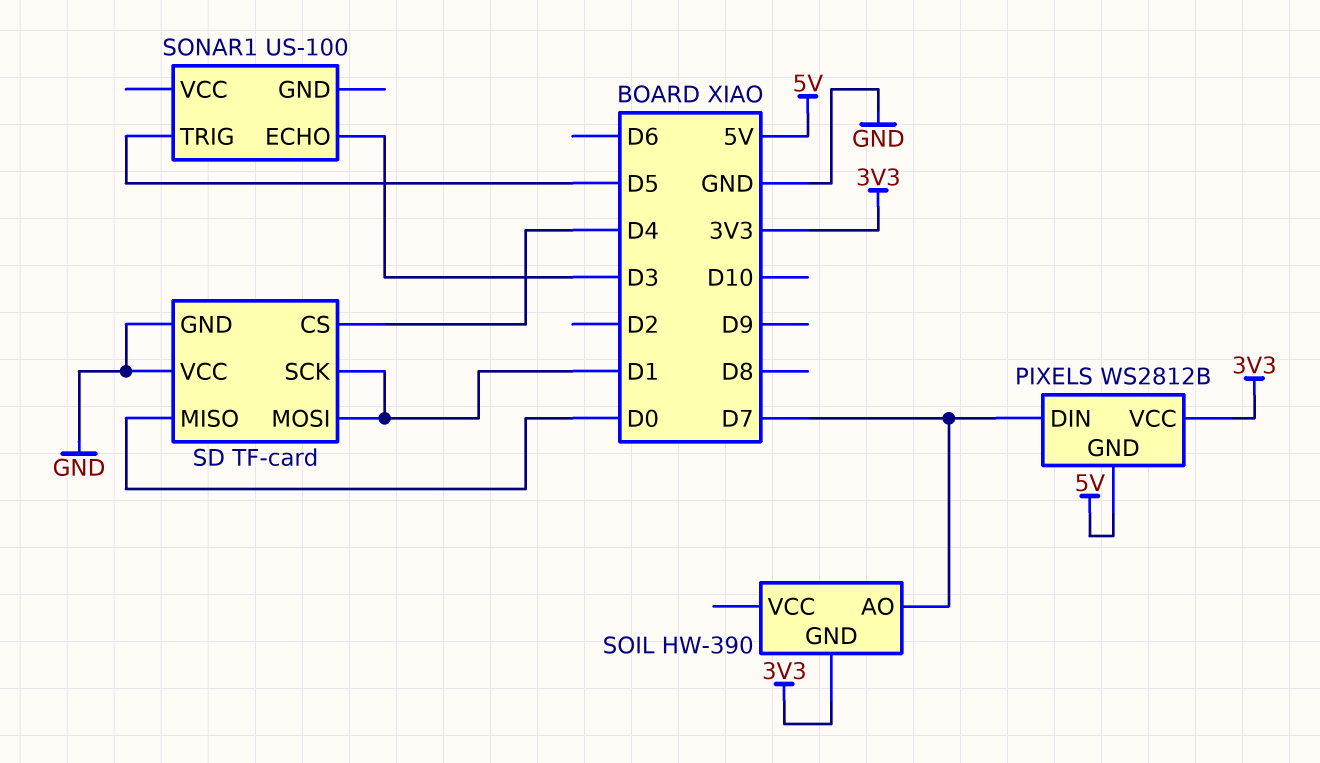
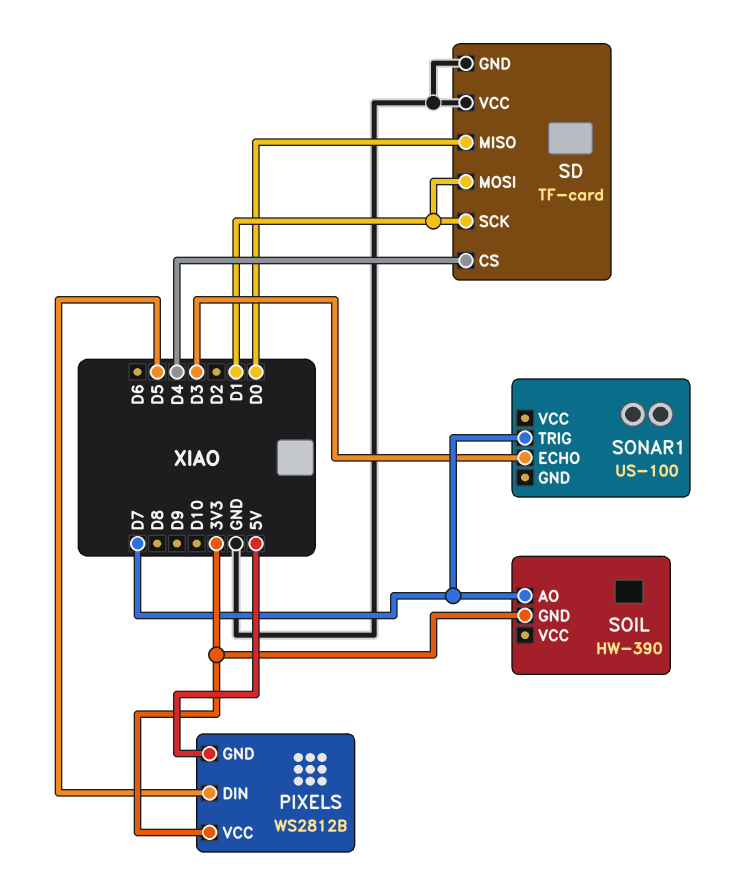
PIXELS pin DIN: D7 -> D5
SONAR1 pin TRIG: D5 -> D7

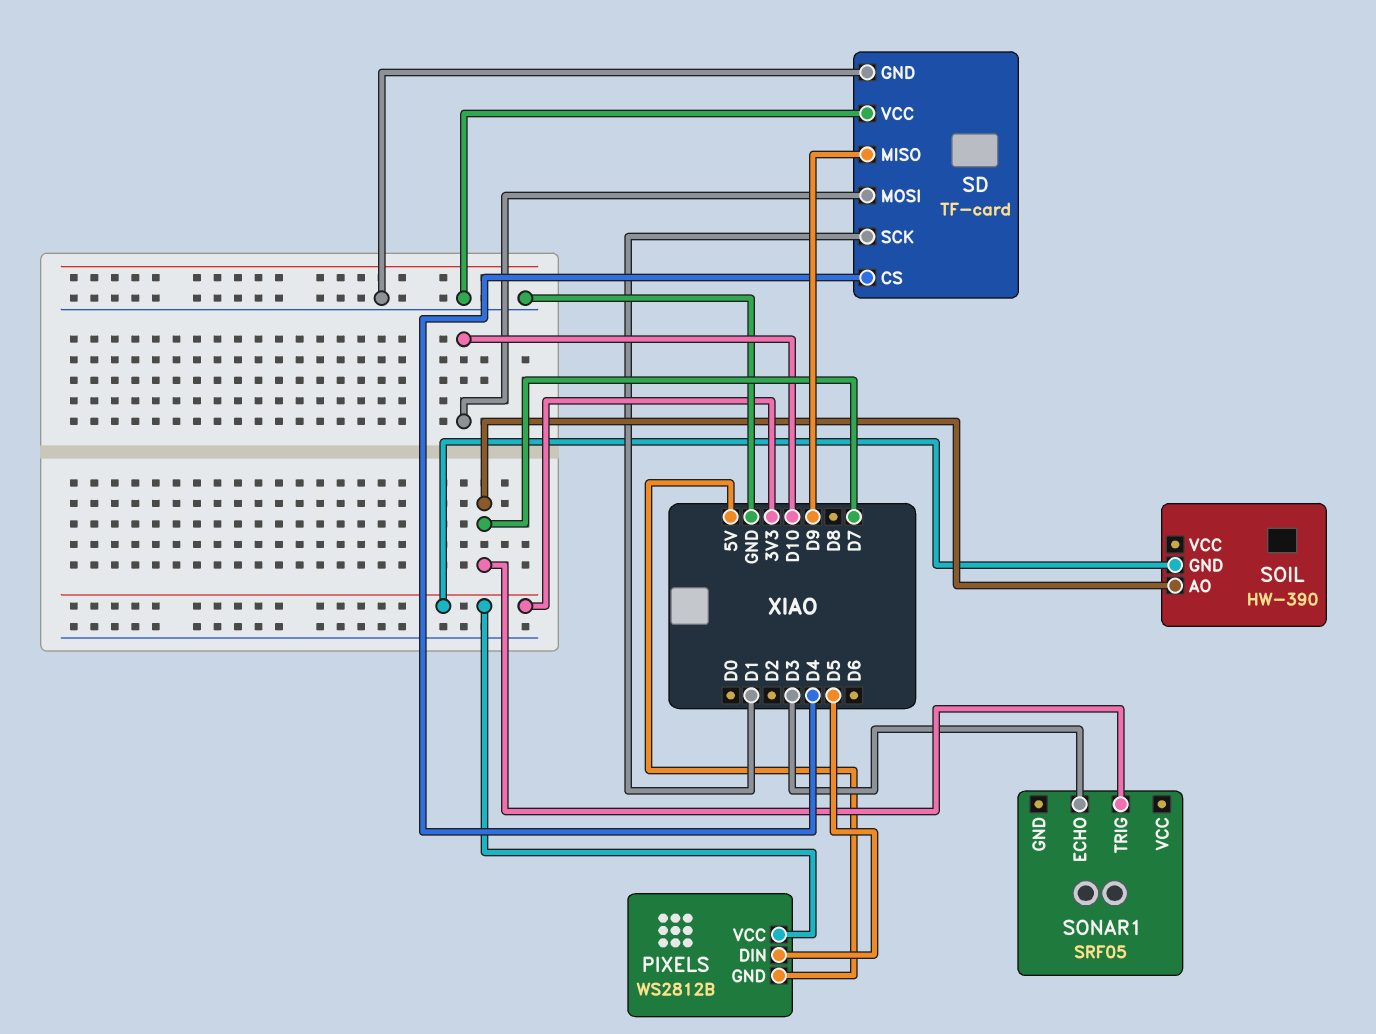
SD pin MISO: D0 -> D9
SD pin MOSI: D1 -> D10
SONAR1: US-100 -> SRF05

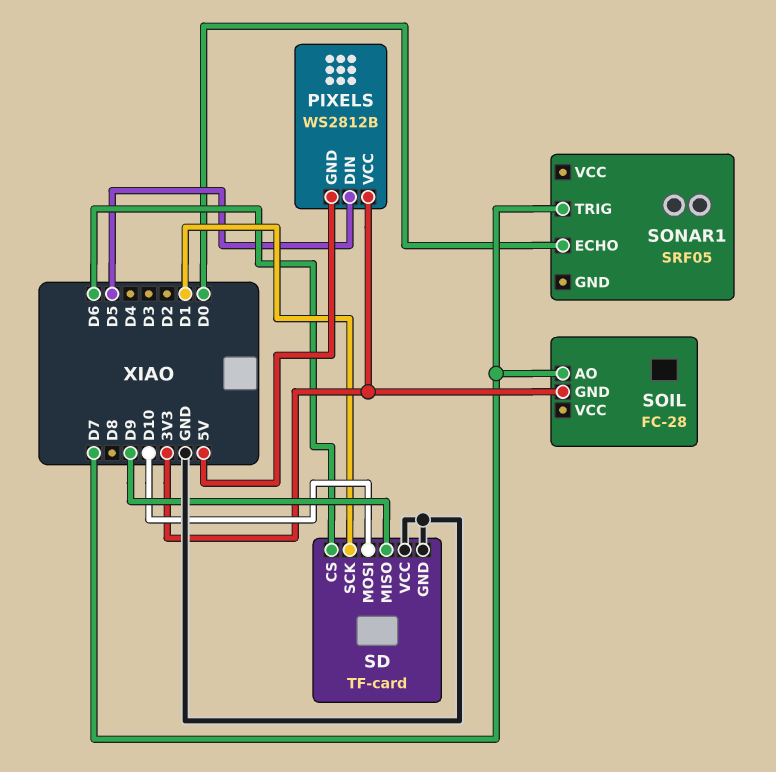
SD pin CS: D4 -> D6
SOIL: HW-390 -> FC-28
SONAR1 pin ECHO: D3 -> D0

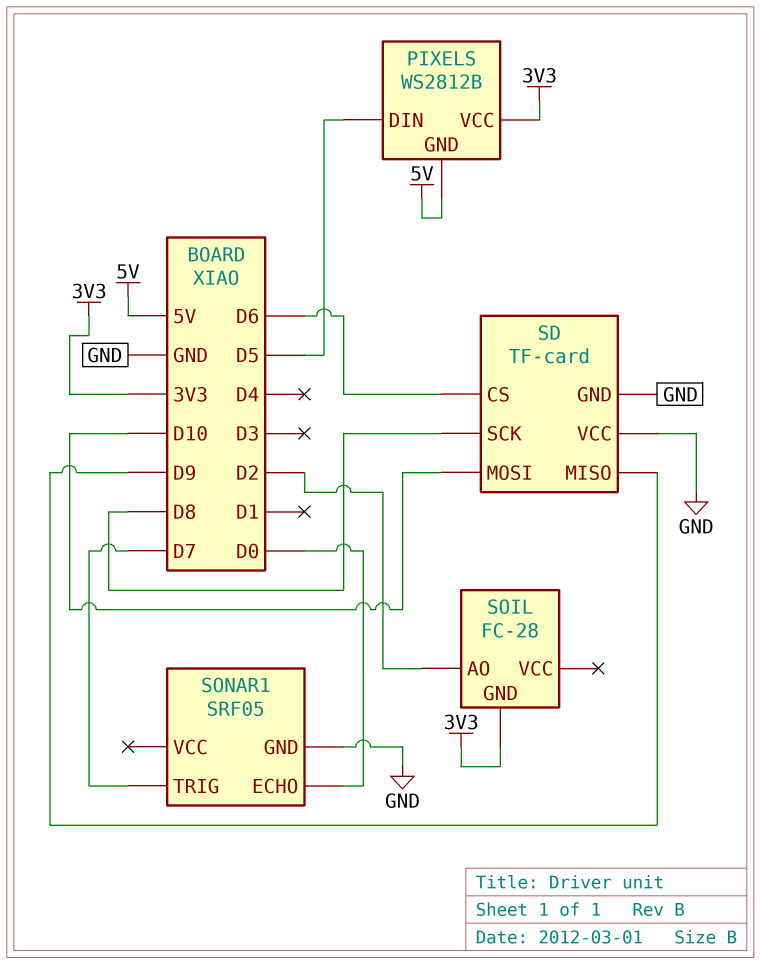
SD pin SCK: D1 -> D8
SOIL pin AO: D7 -> D2
SONAR1 pin GND: none -> GND

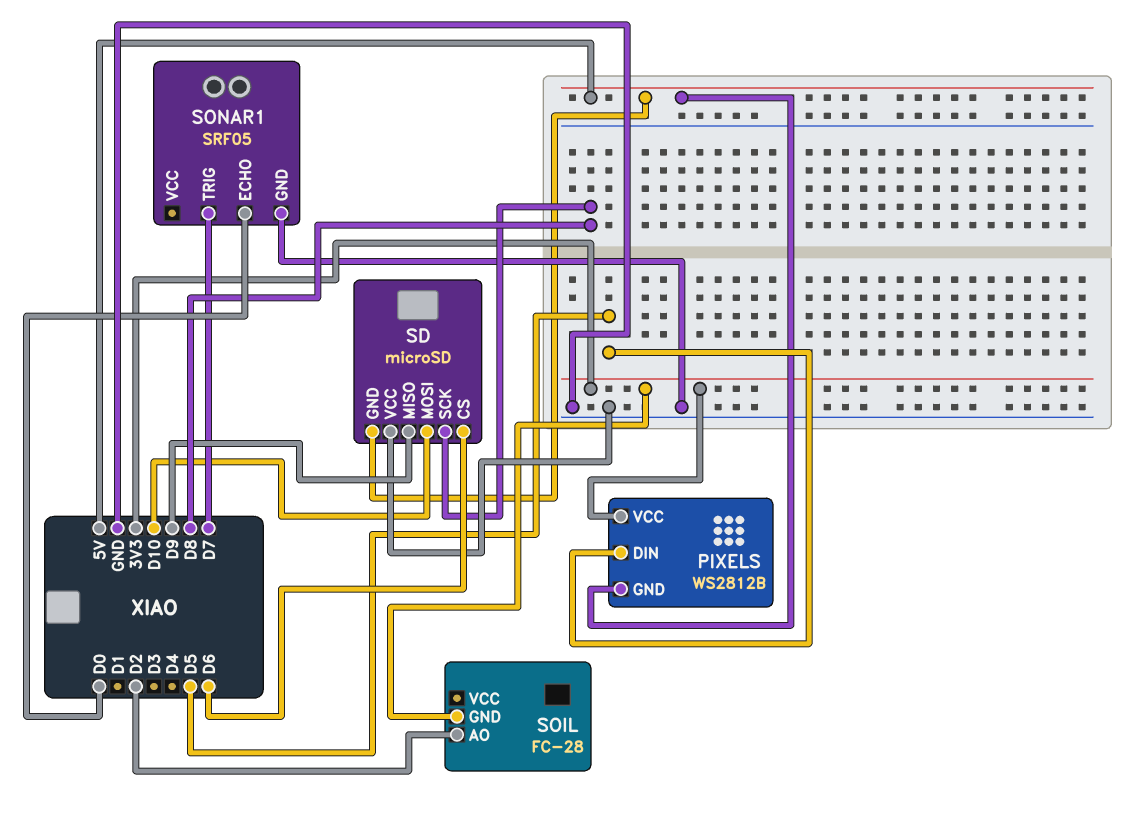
SD: TF-card -> microSD
SD pin GND: GND -> 5V

